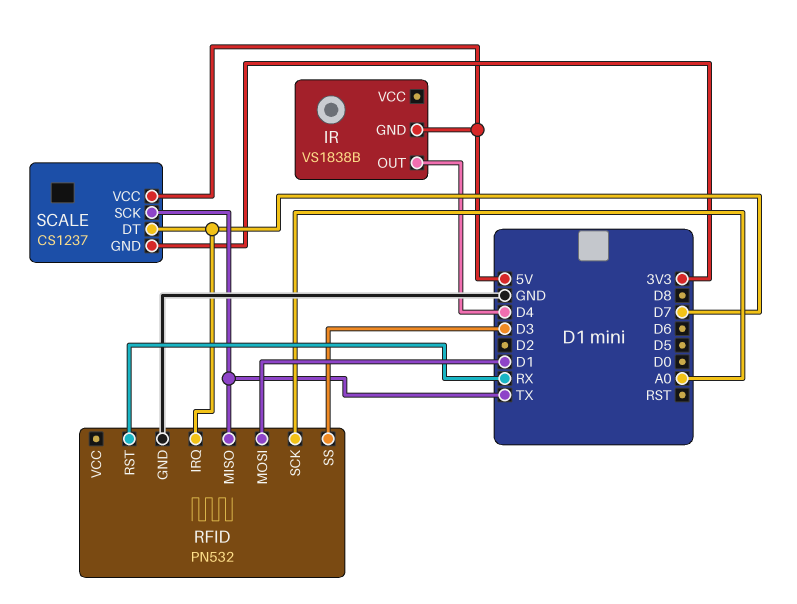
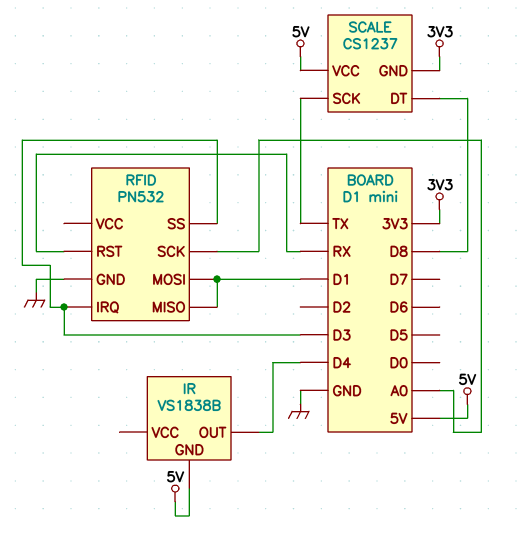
RFID pin IRQ: D7 -> D3
RFID pin MISO: TX -> D1
SCALE pin DT: D7 -> D8

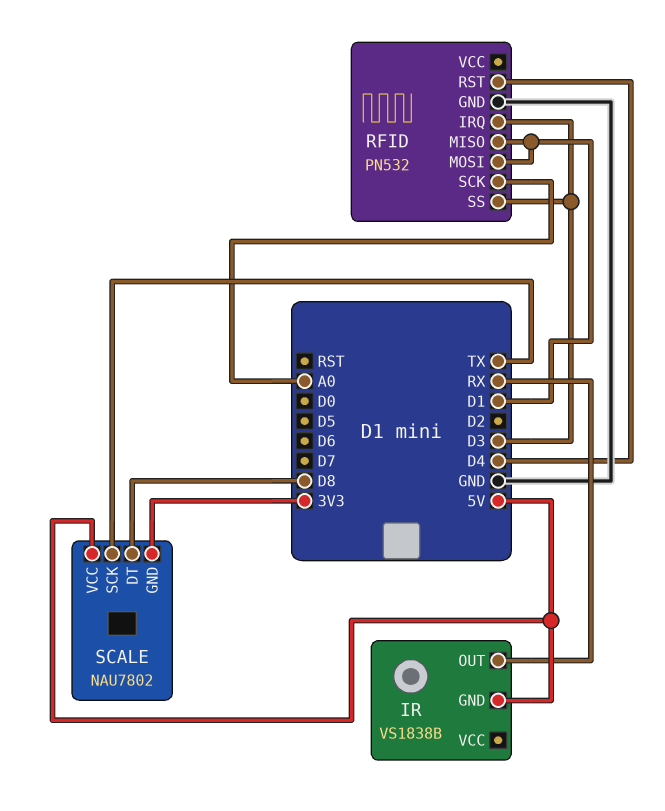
IR pin OUT: D4 -> RX
RFID pin RST: RX -> D4
SCALE: CS1237 -> NAU7802

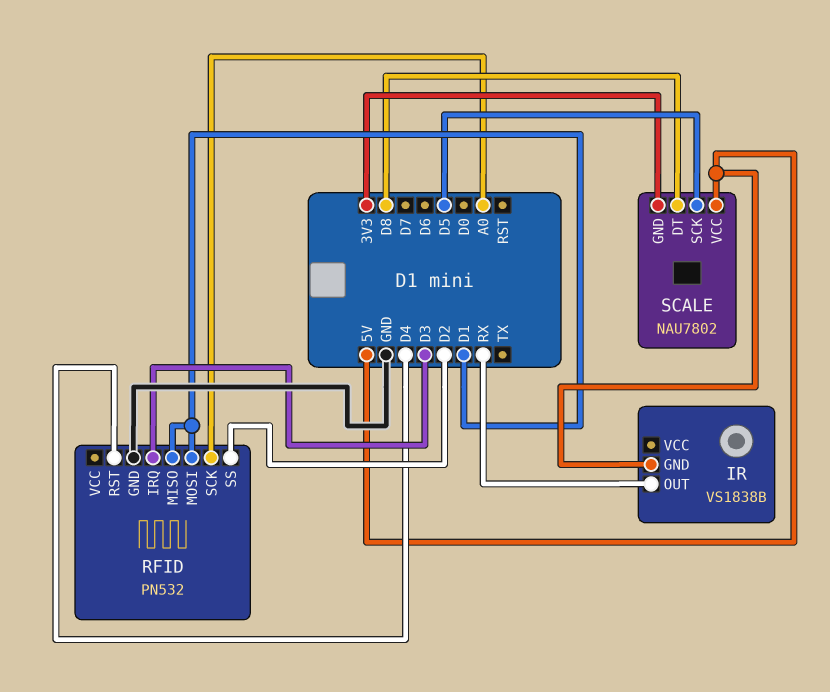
RFID pin SS: D3 -> D2
SCALE pin SCK: TX -> D5

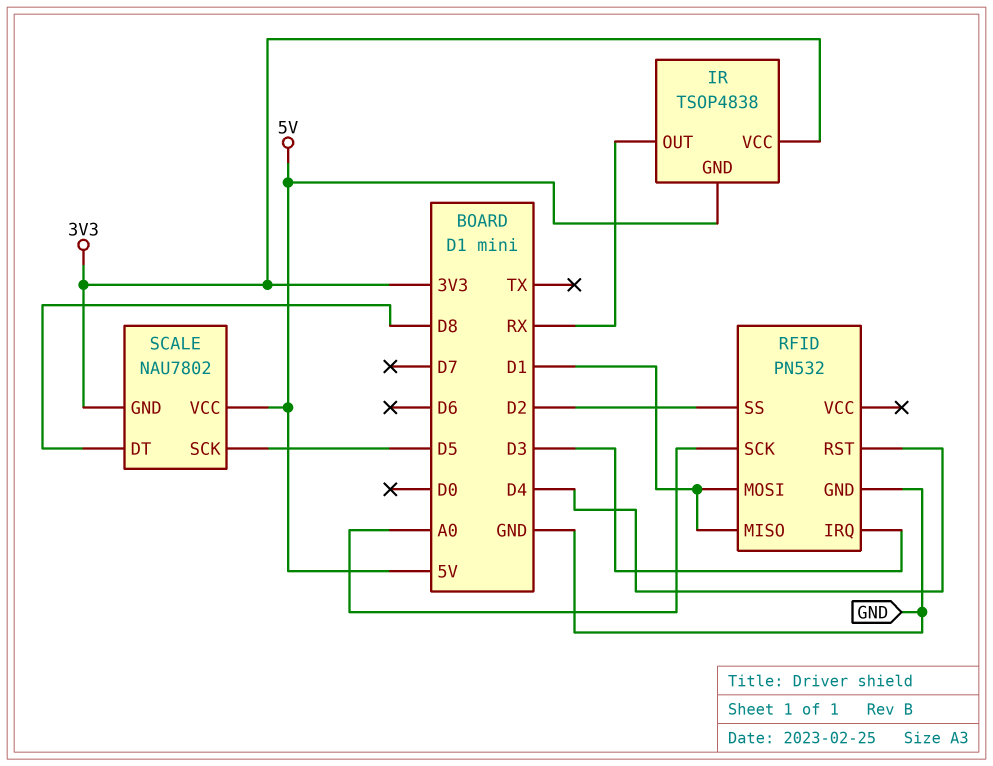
IR: VS1838B -> TSOP4838
IR pin VCC: none -> 3V3

